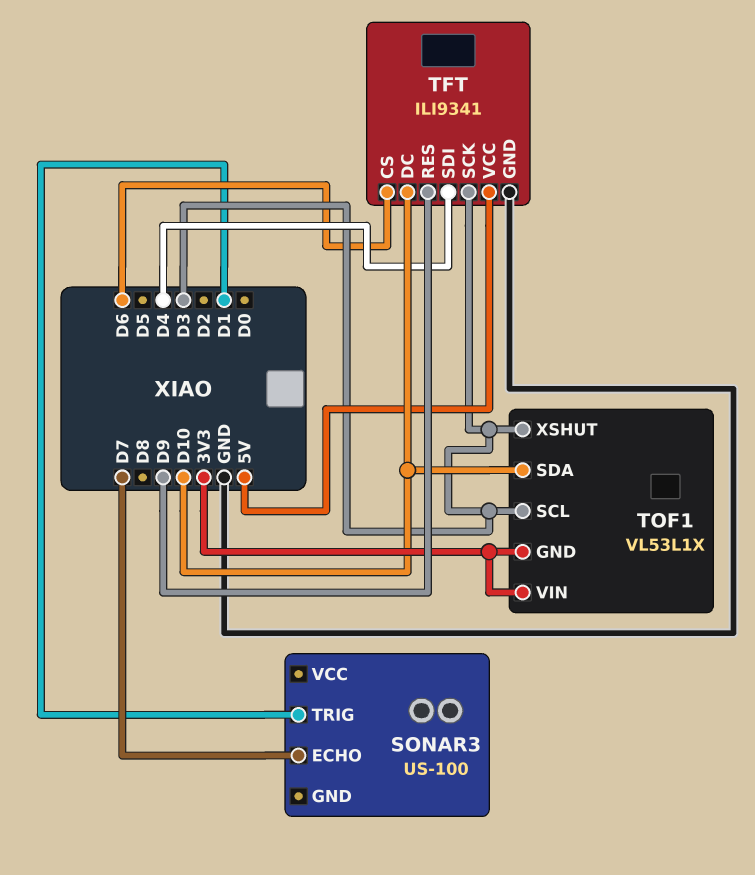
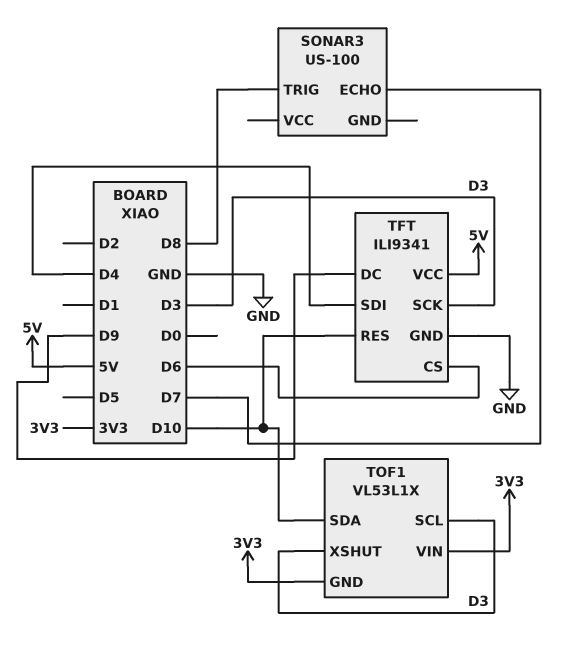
SONAR3 pin TRIG: D1 -> D8
TFT pin DC: D10 -> D9
TFT pin RES: D9 -> D10

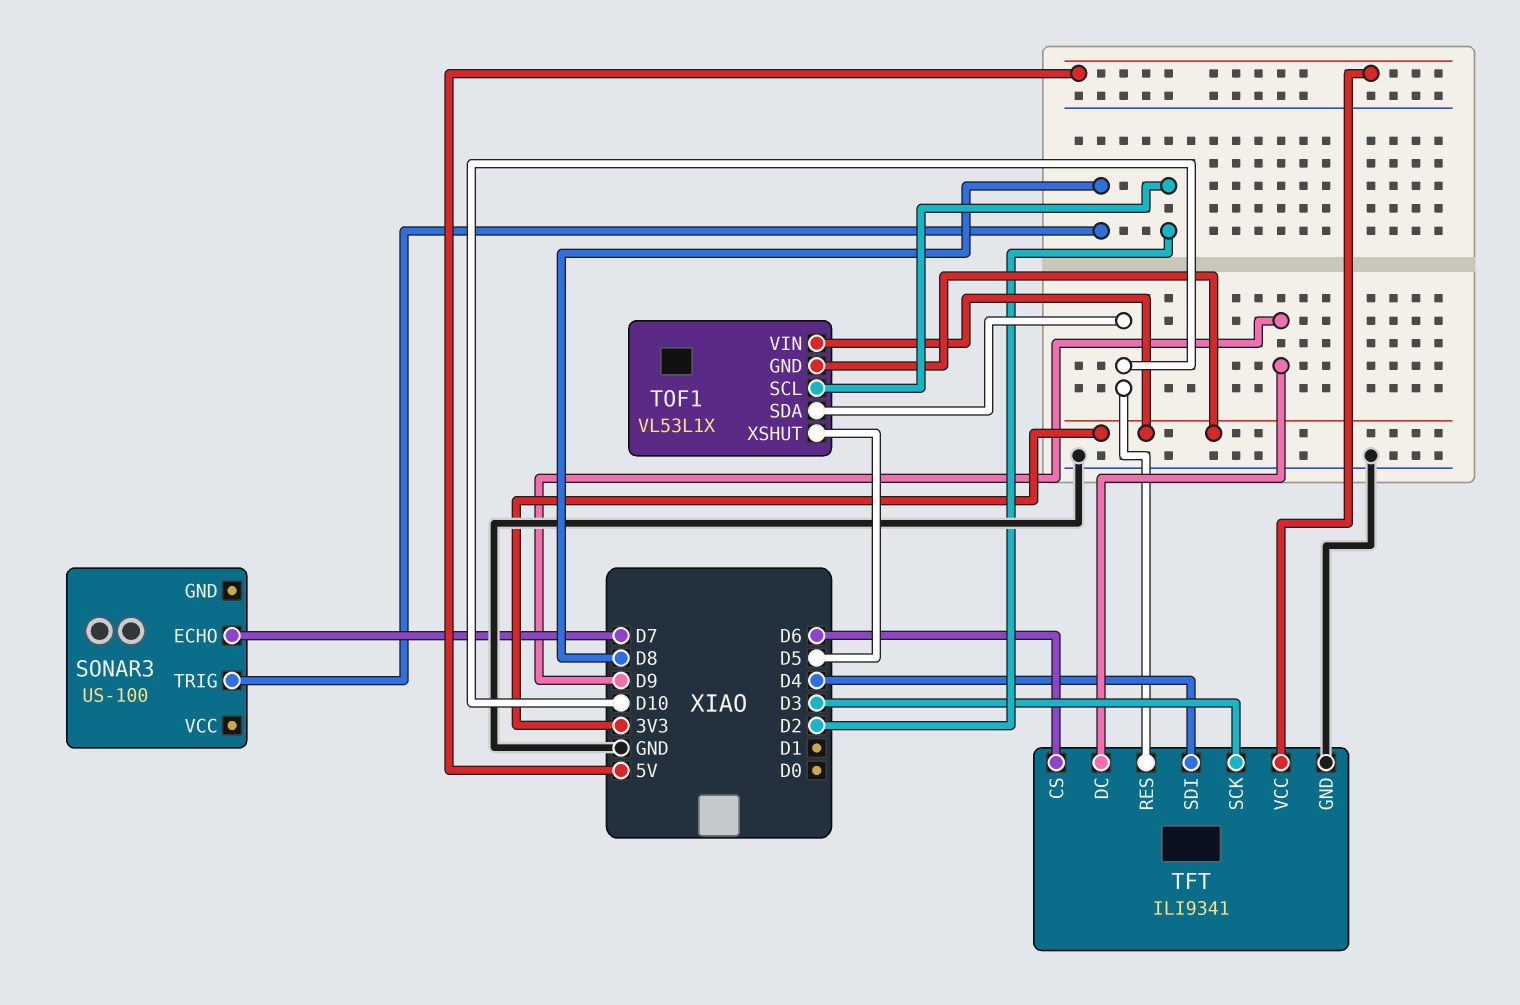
TOF1 pin SCL: D3 -> D2
TOF1 pin XSHUT: D3 -> D5

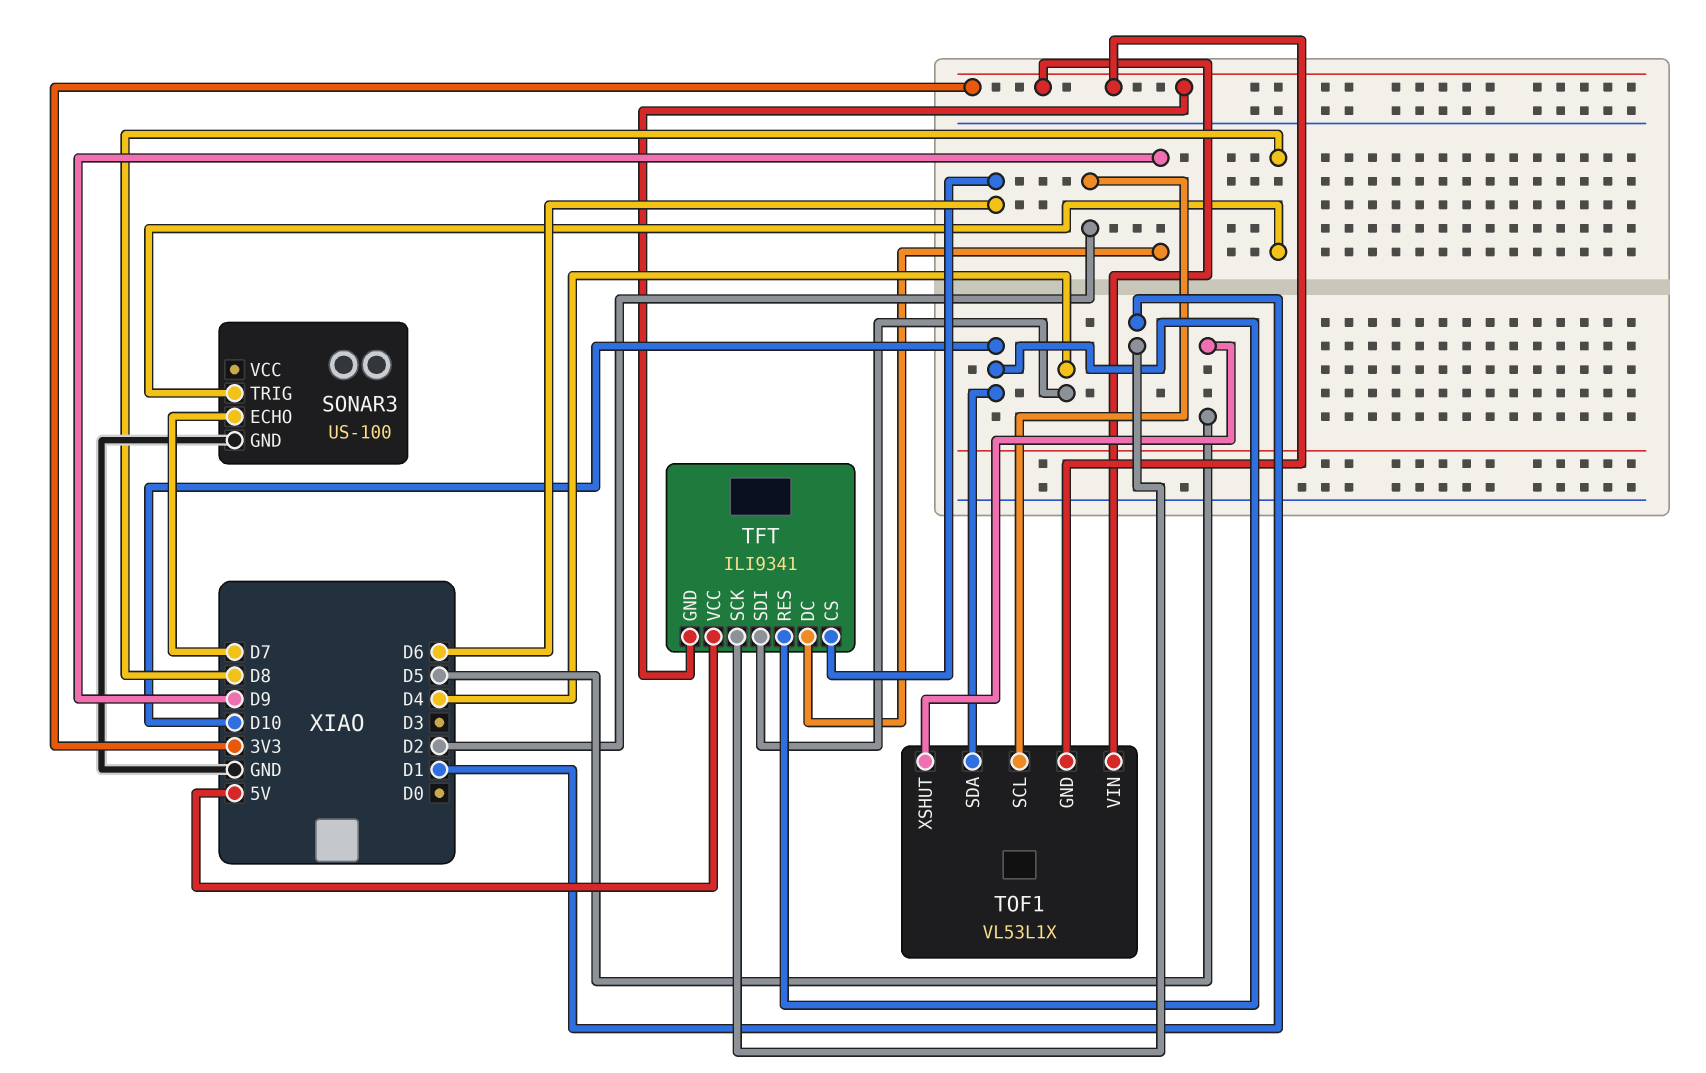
SONAR3 pin GND: none -> GND
TFT pin GND: GND -> 3V3
TFT pin SCK: D3 -> D1

